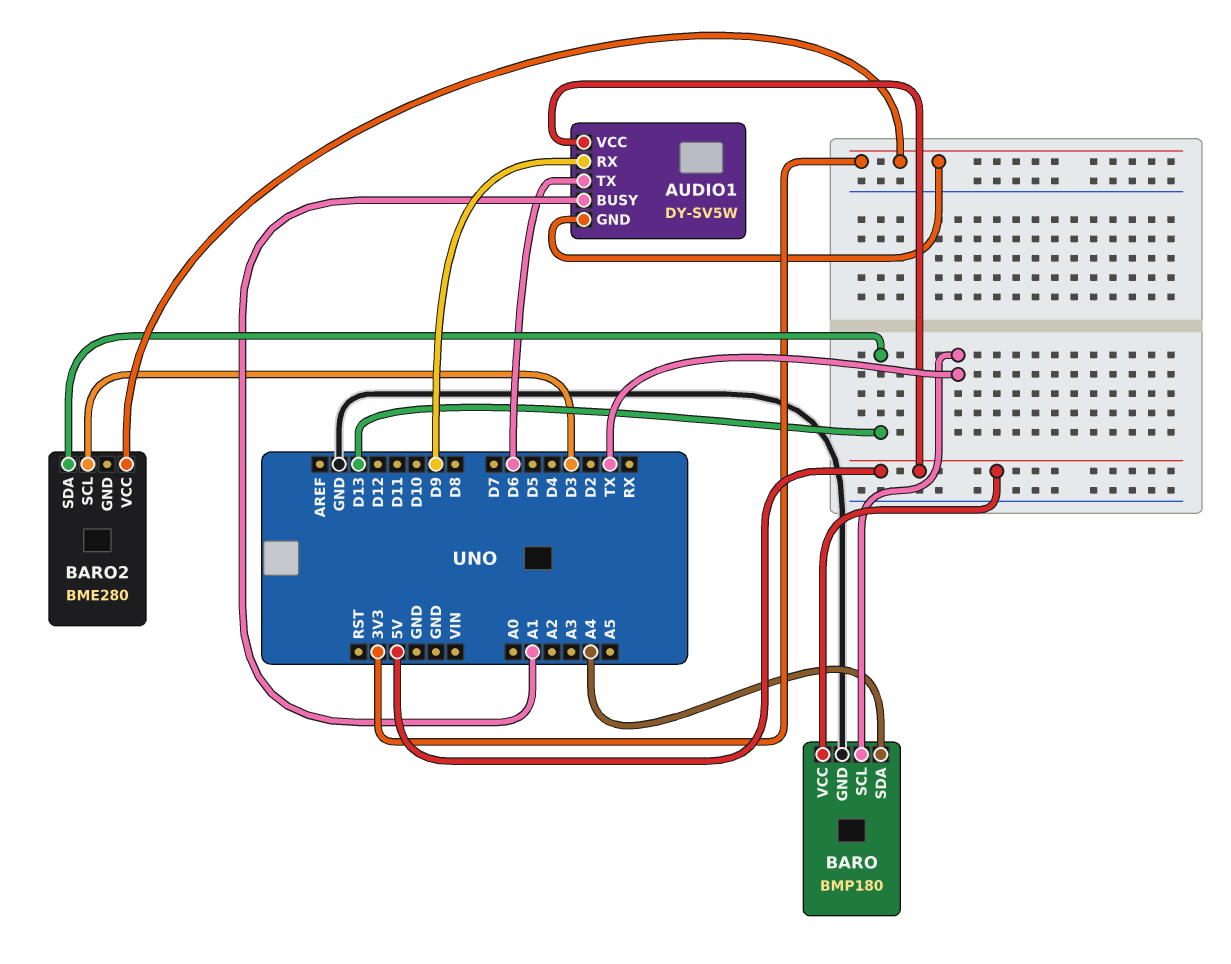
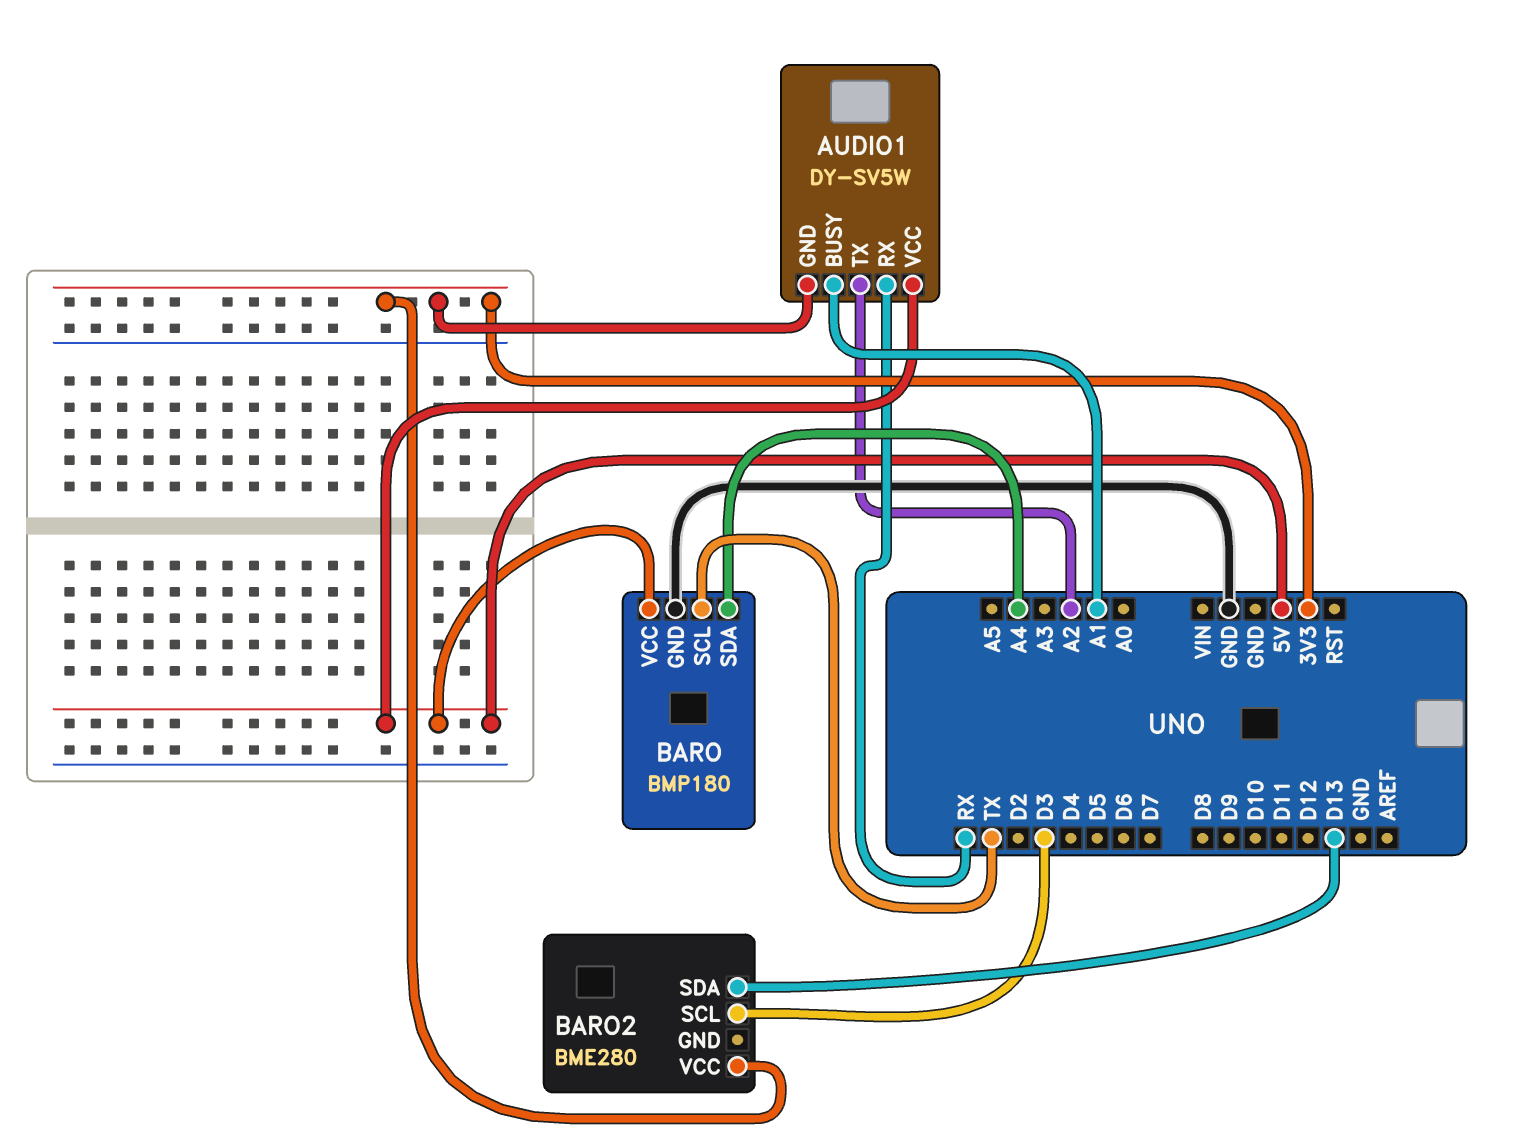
AUDIO1 pin RX: D9 -> RX
AUDIO1 pin TX: D6 -> A2

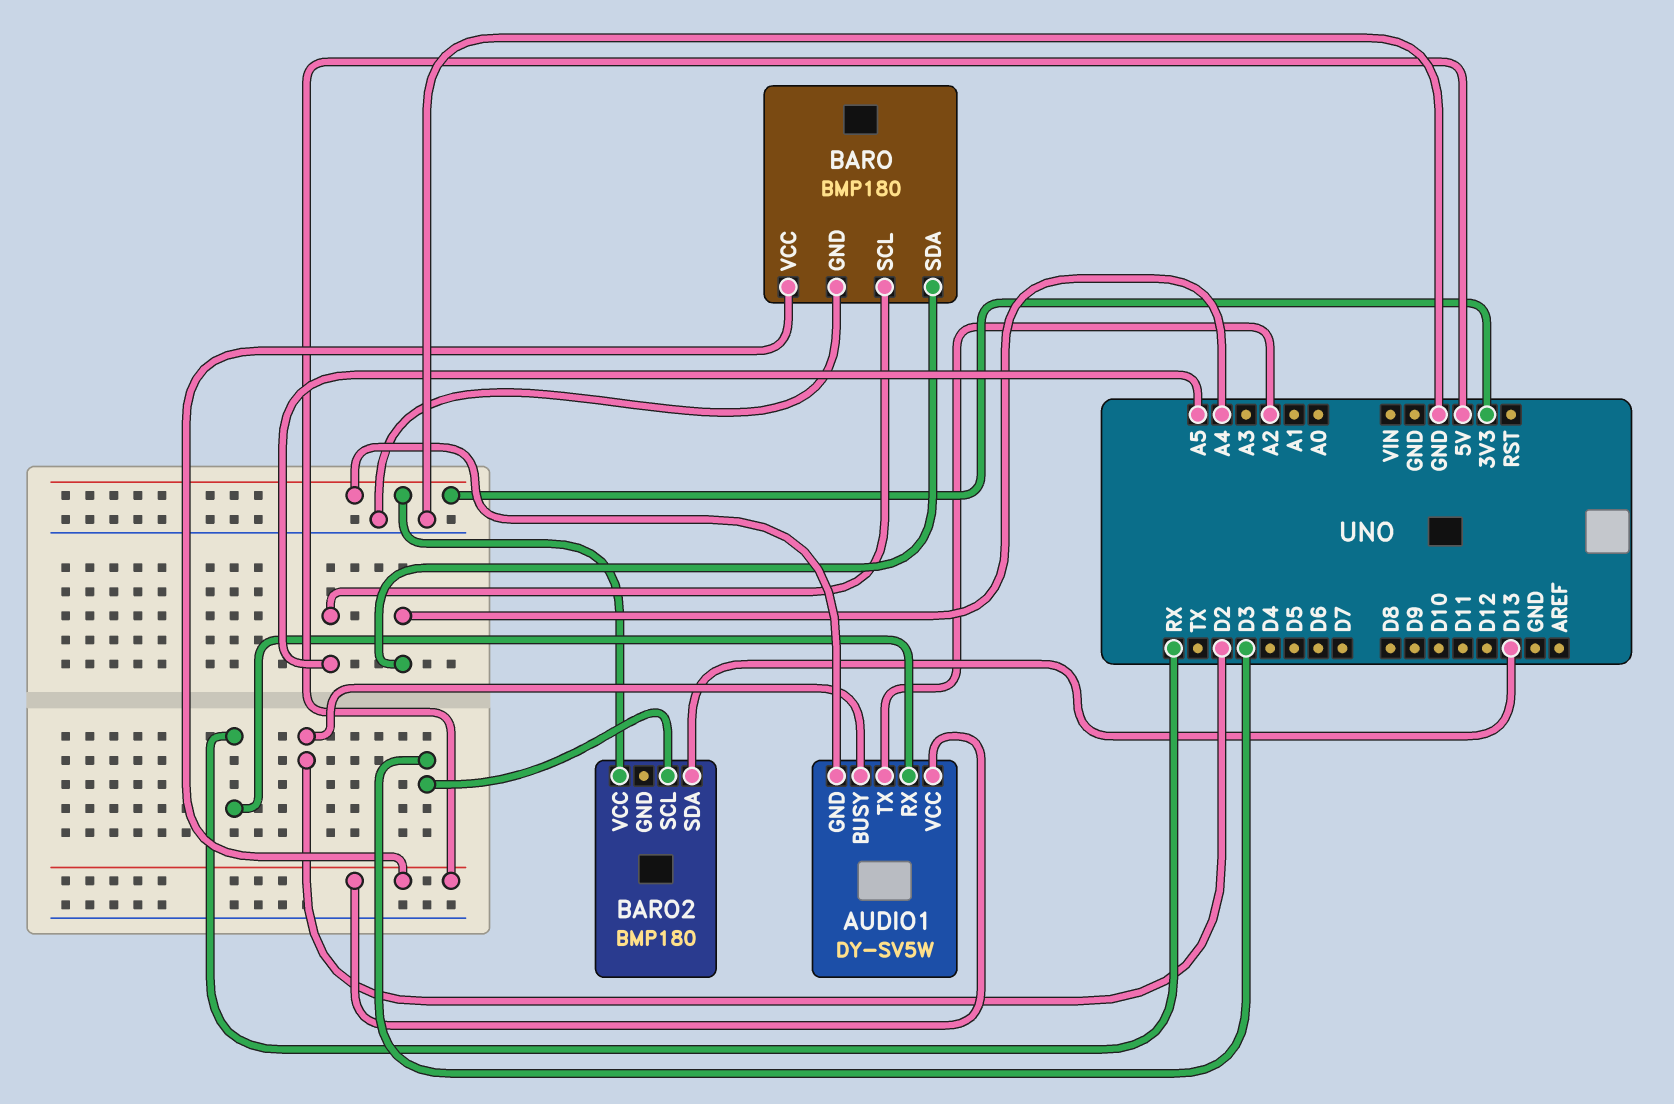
AUDIO1 pin BUSY: A1 -> D2
BARO pin SCL: TX -> A5
BARO2: BME280 -> BMP180

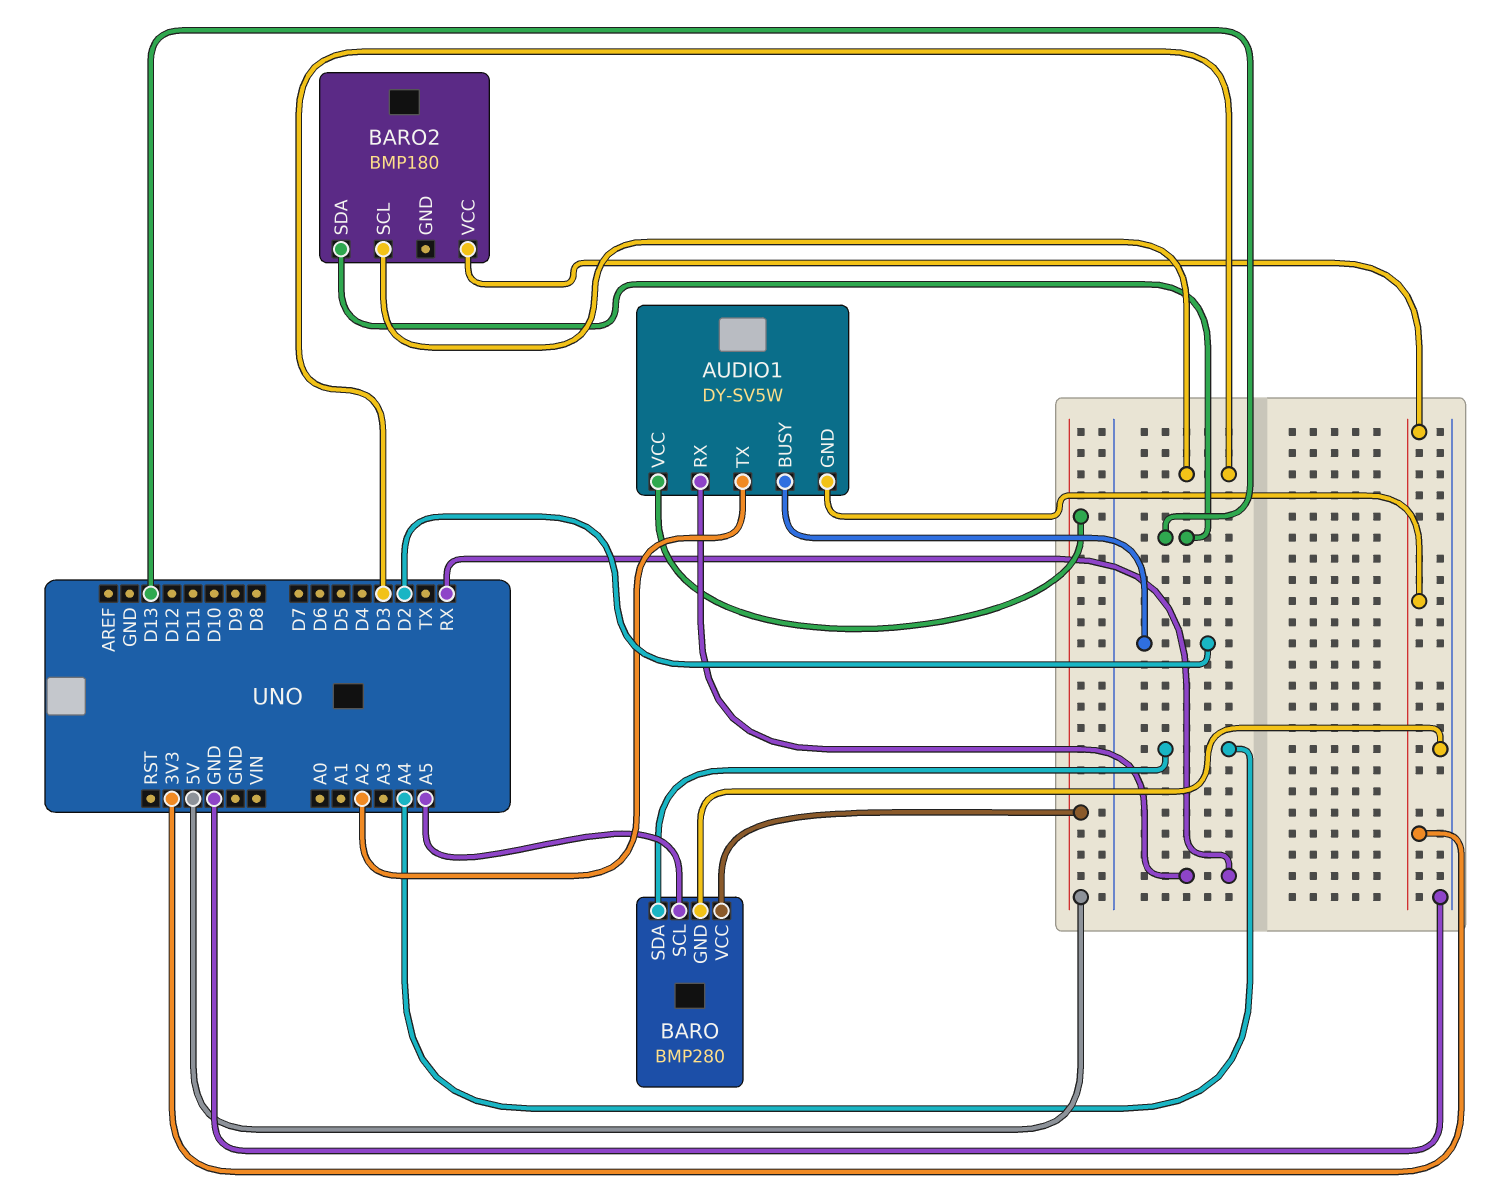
BARO: BMP180 -> BMP280

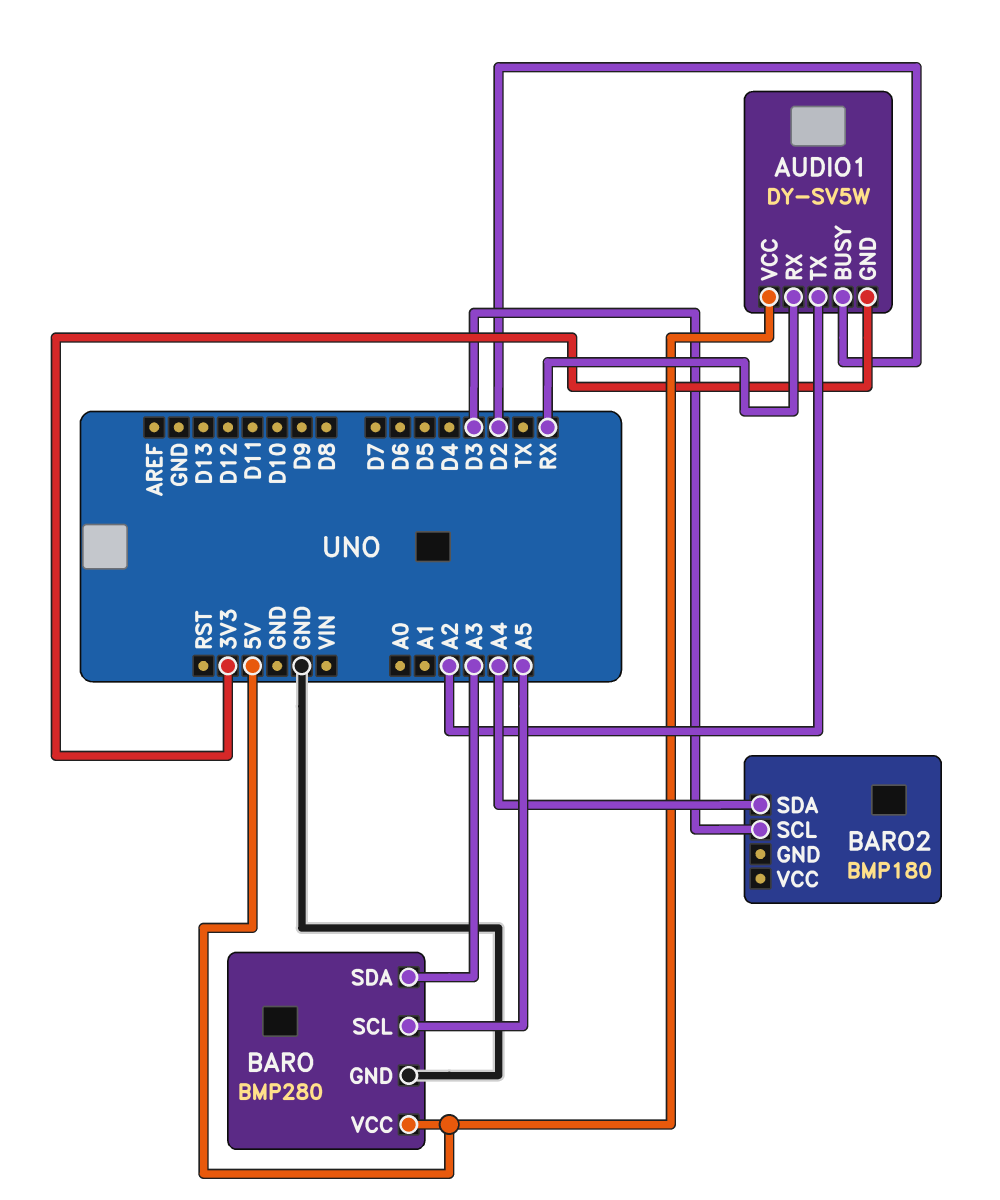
BARO pin SDA: A4 -> A3
BARO2 pin SDA: D13 -> A4
BARO2 pin VCC: 3V3 -> none

